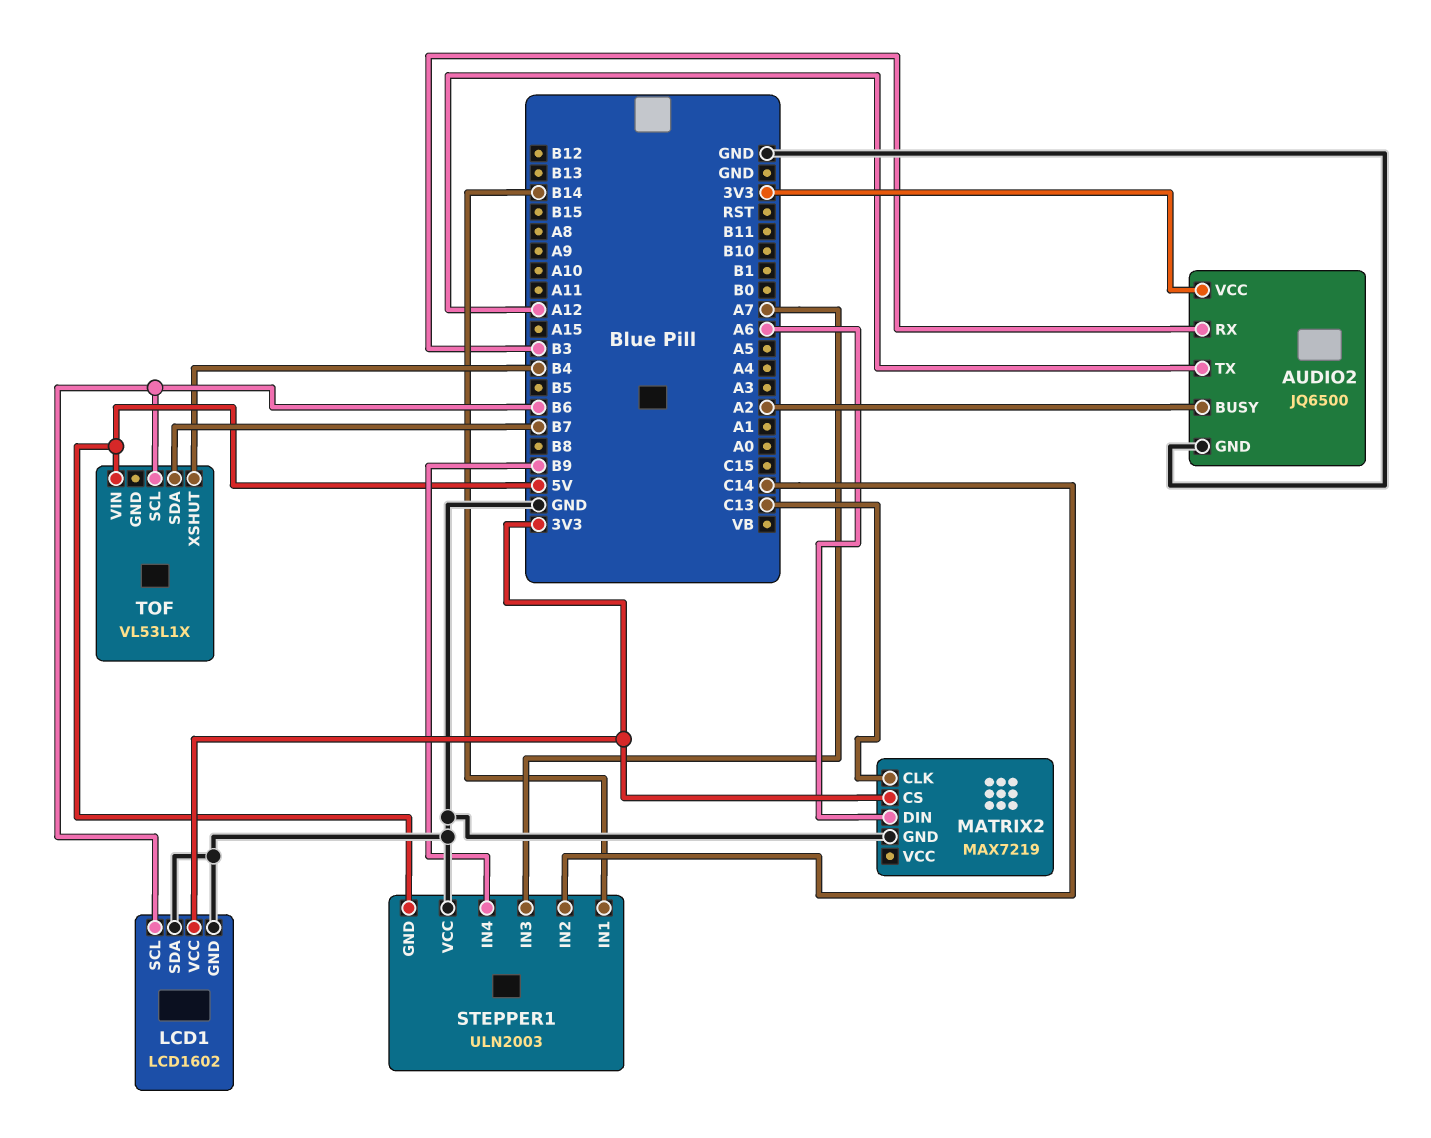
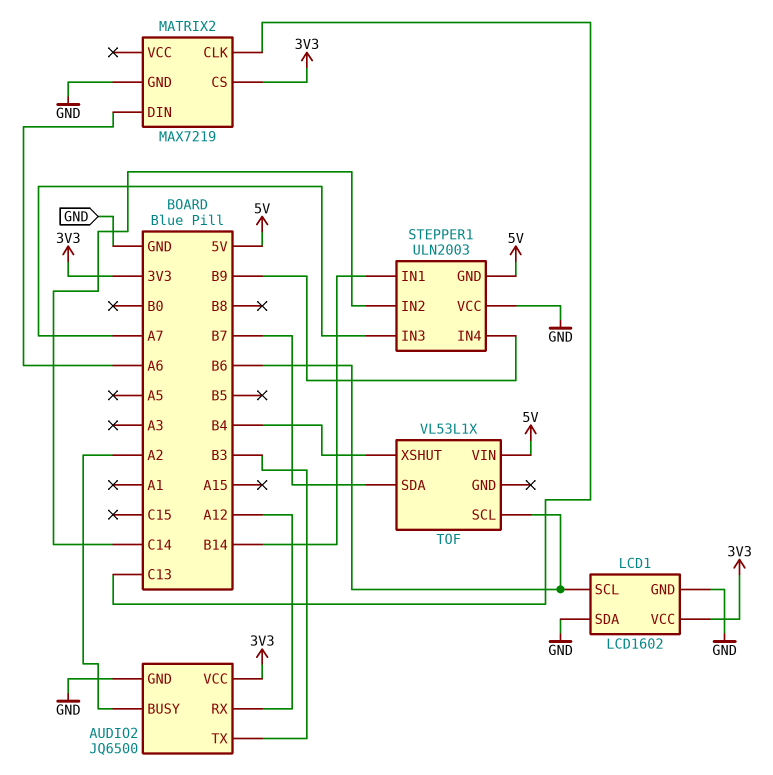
AUDIO2 pin RX: B3 -> A12
AUDIO2 pin TX: A12 -> B3

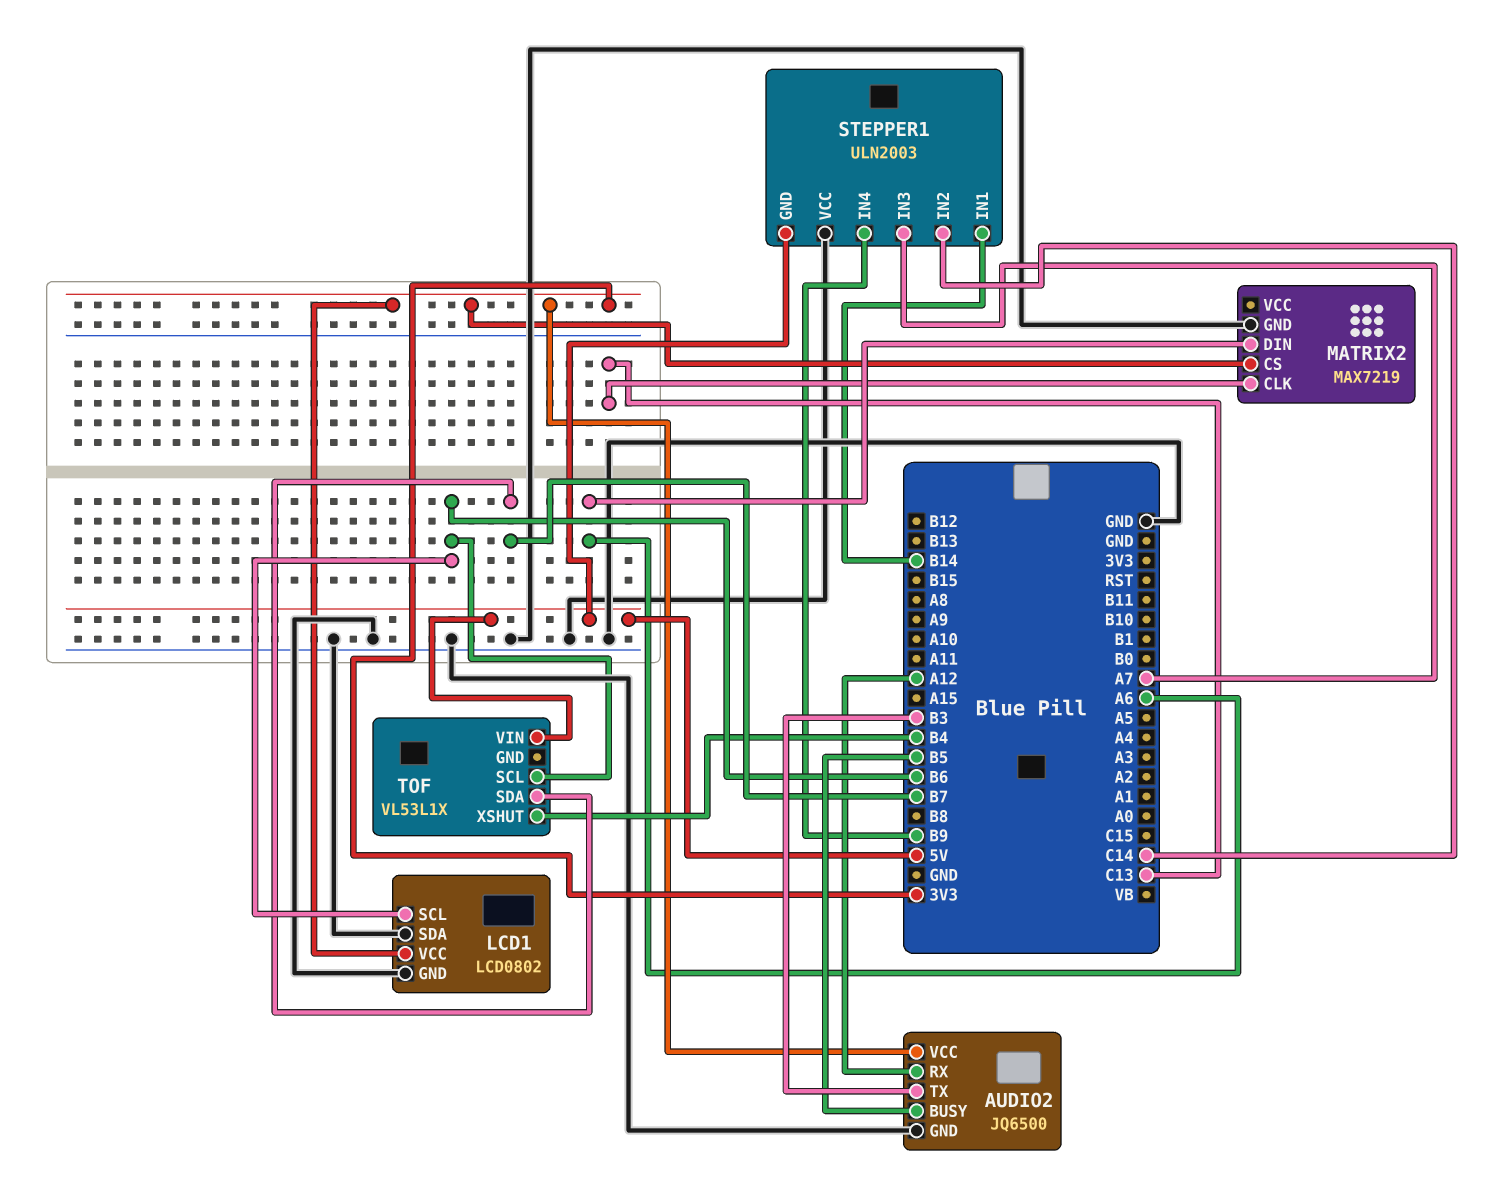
AUDIO2 pin BUSY: A2 -> B5
LCD1: LCD1602 -> LCD0802

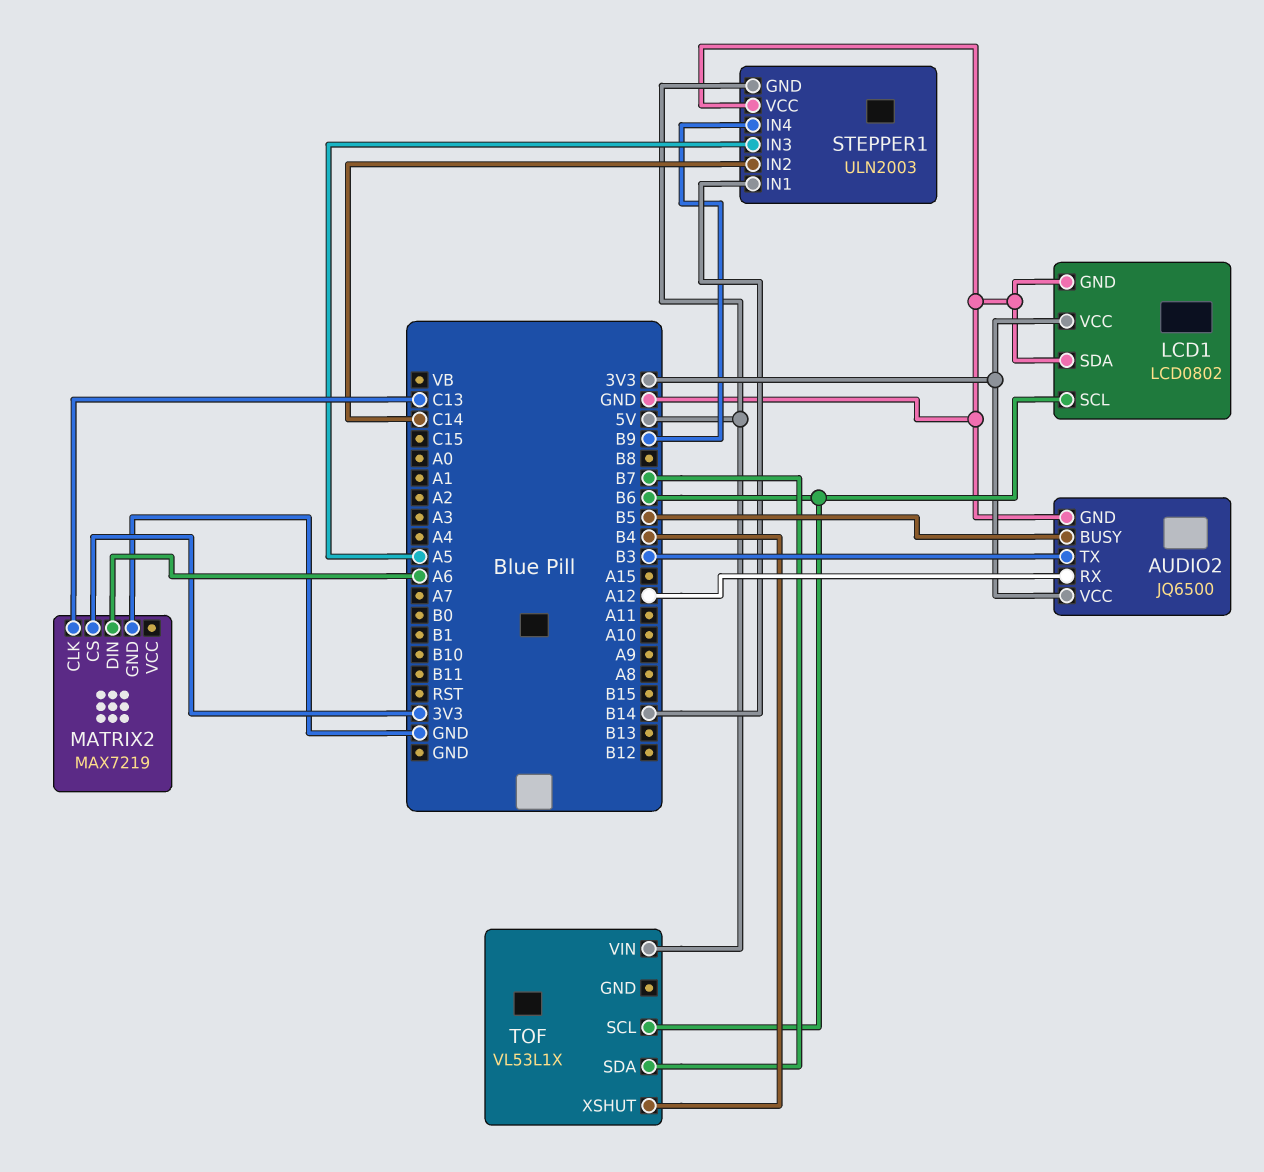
STEPPER1 pin IN3: A7 -> A5

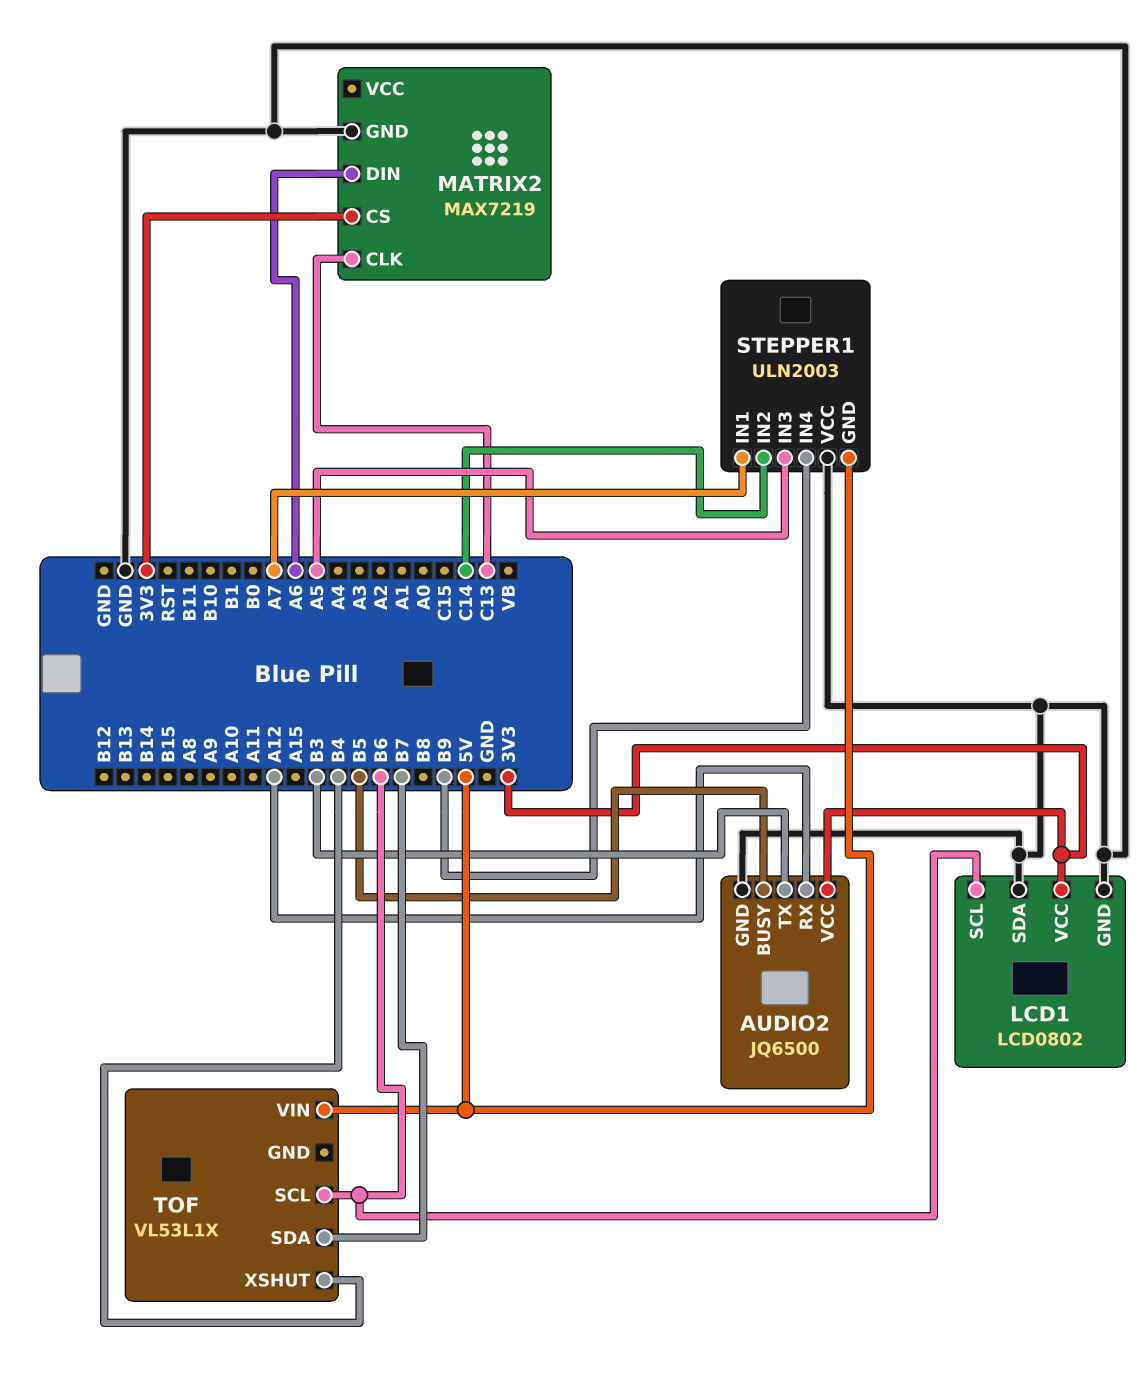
STEPPER1 pin IN1: B14 -> A7

